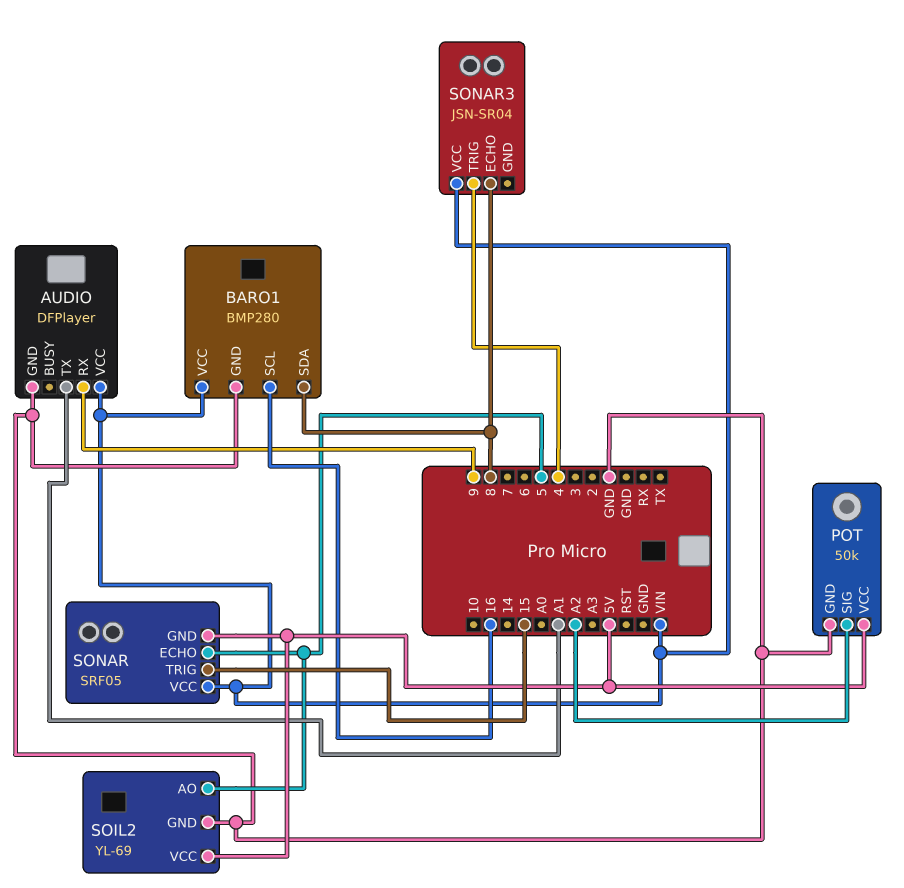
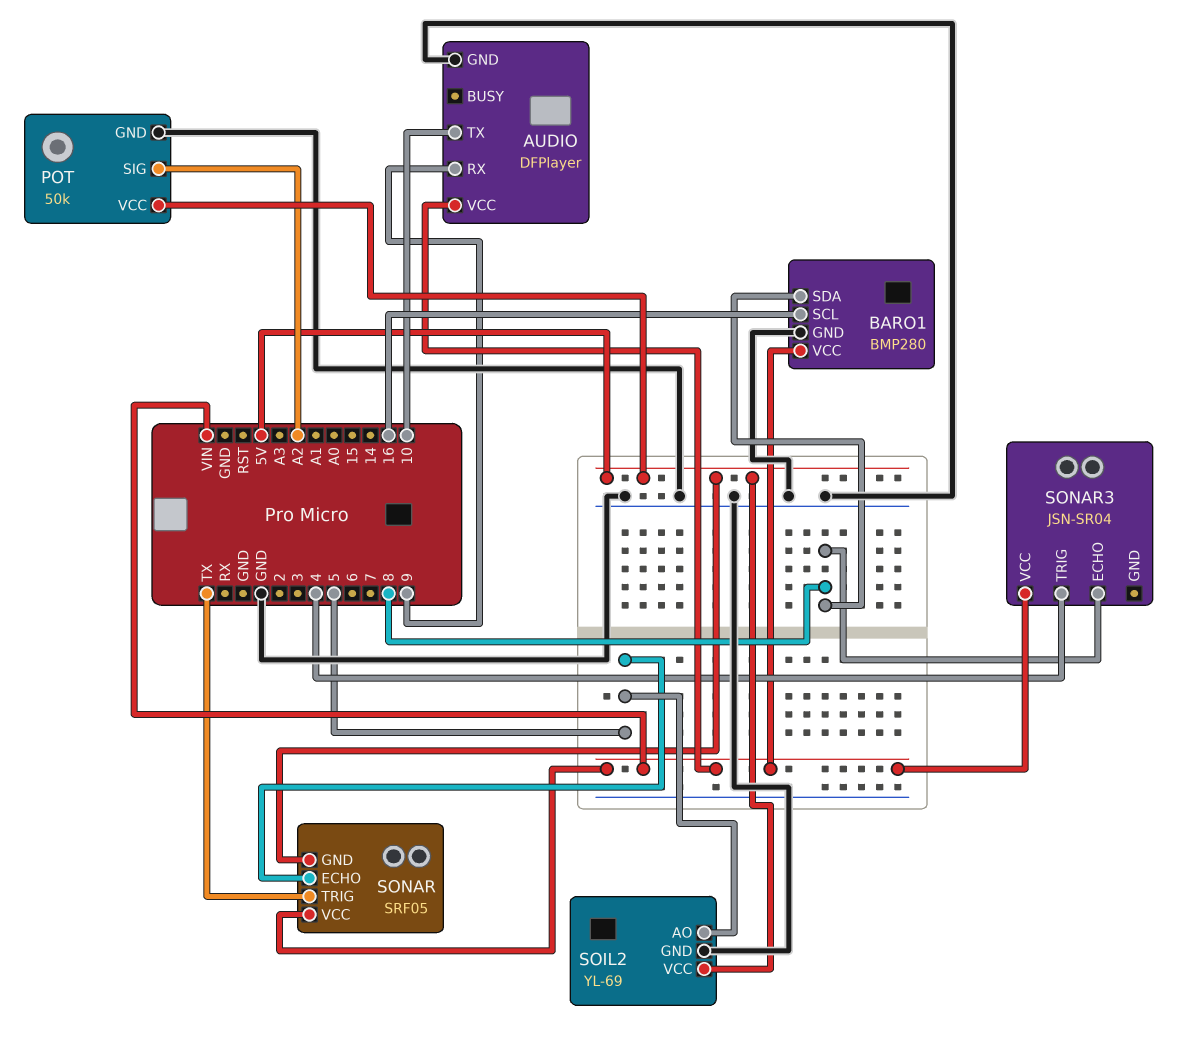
AUDIO pin TX: A1 -> 10
SONAR pin TRIG: 15 -> TX

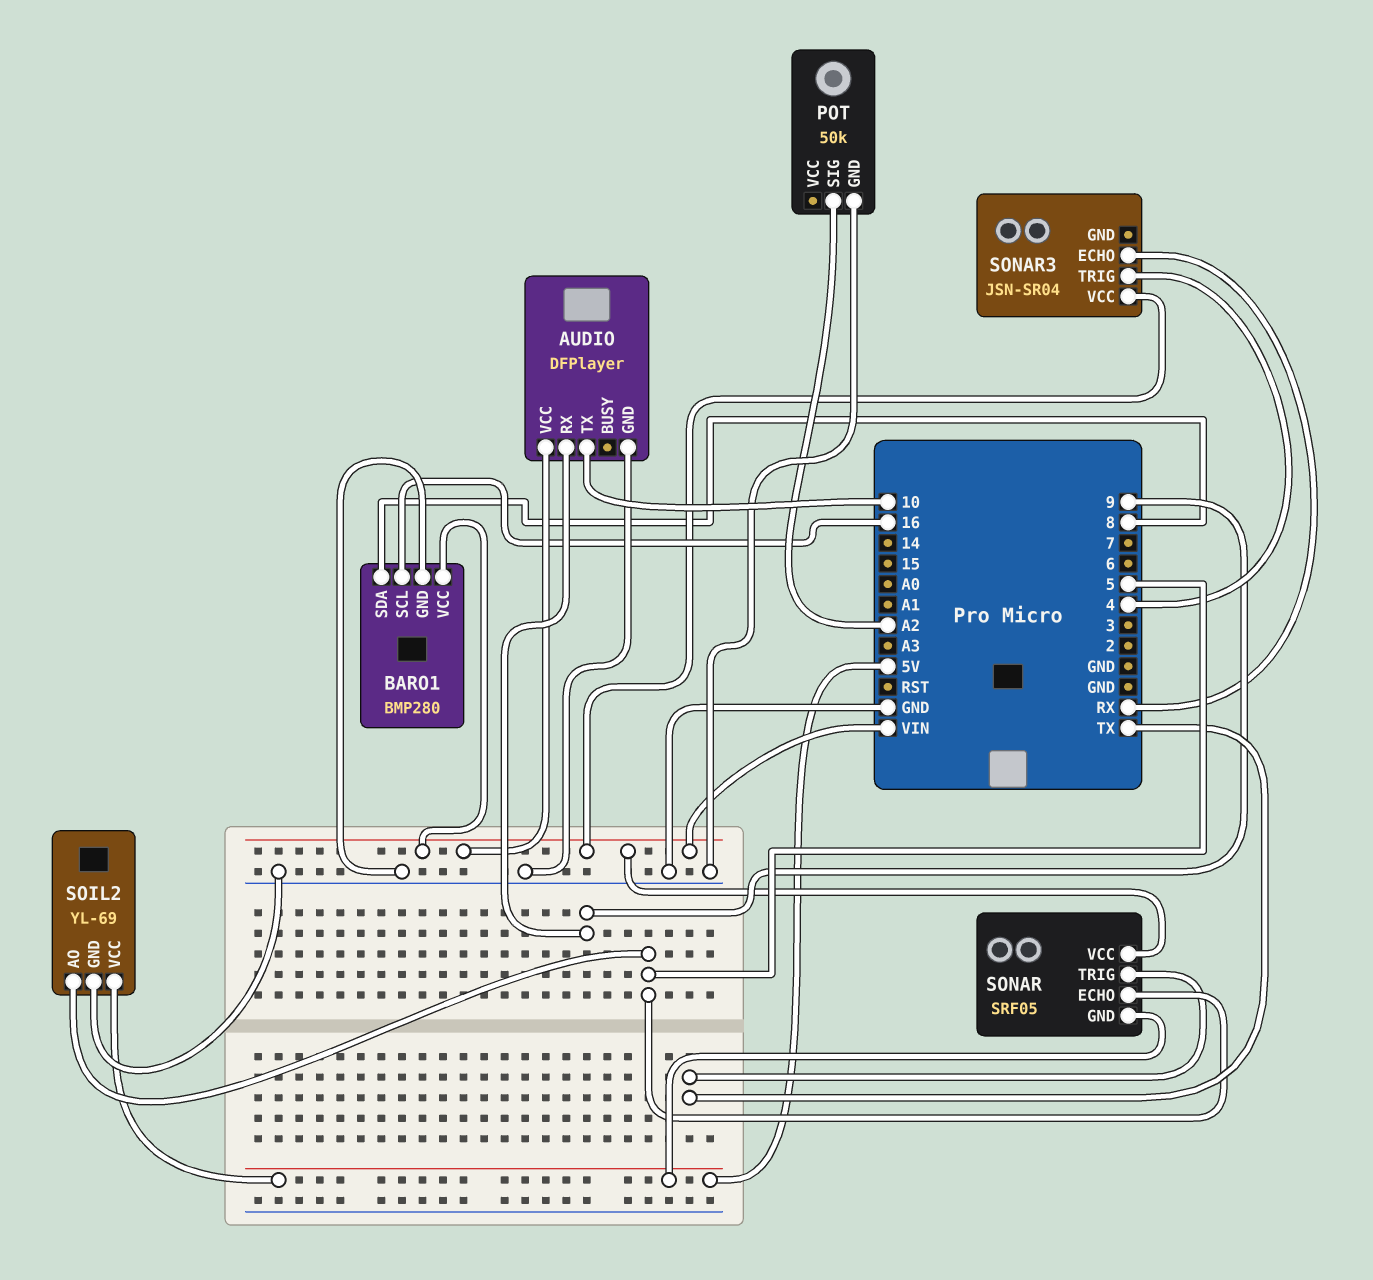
POT pin VCC: 5V -> none
SONAR3 pin ECHO: 8 -> RX

